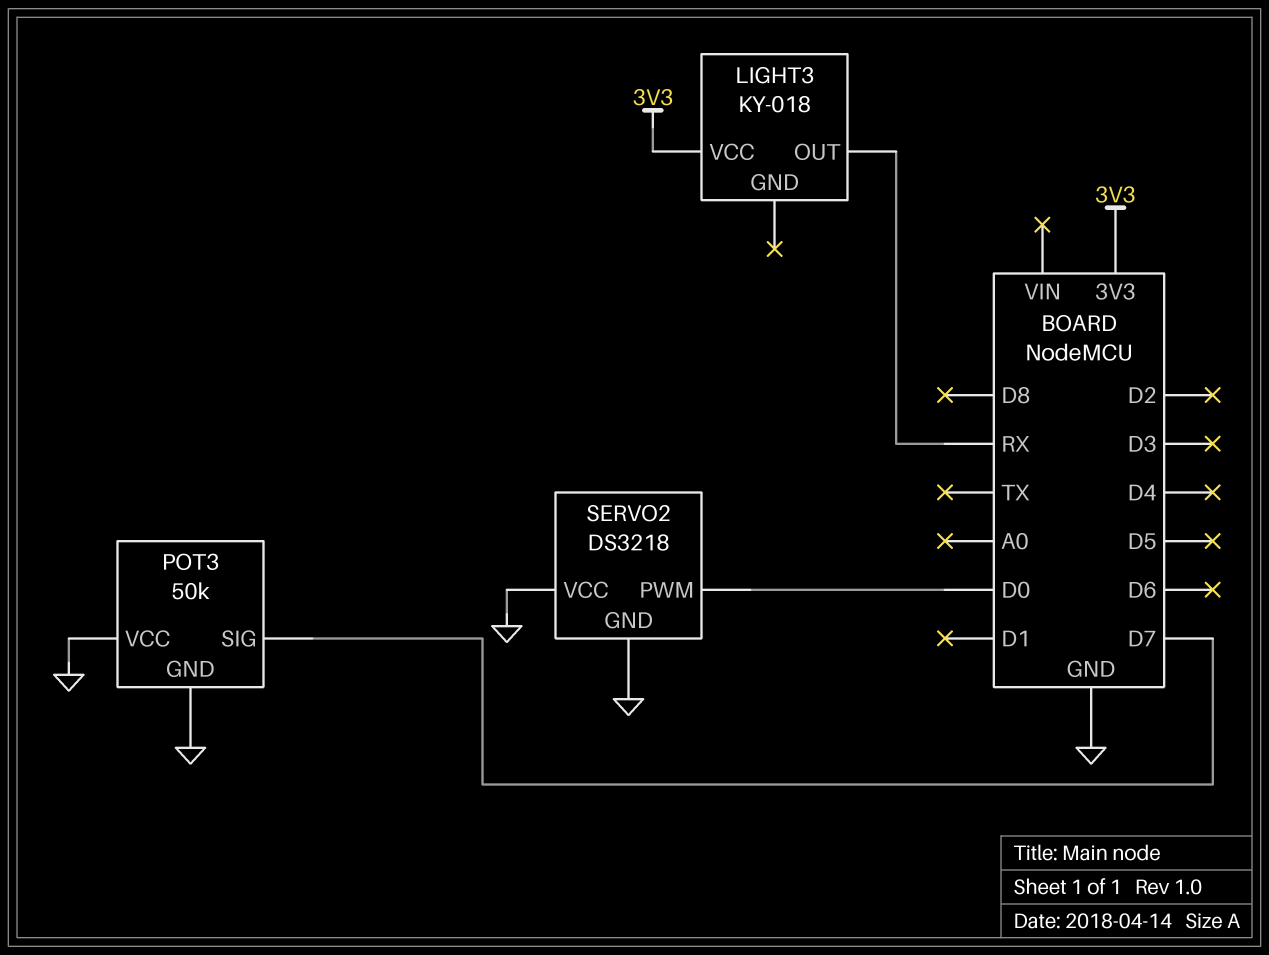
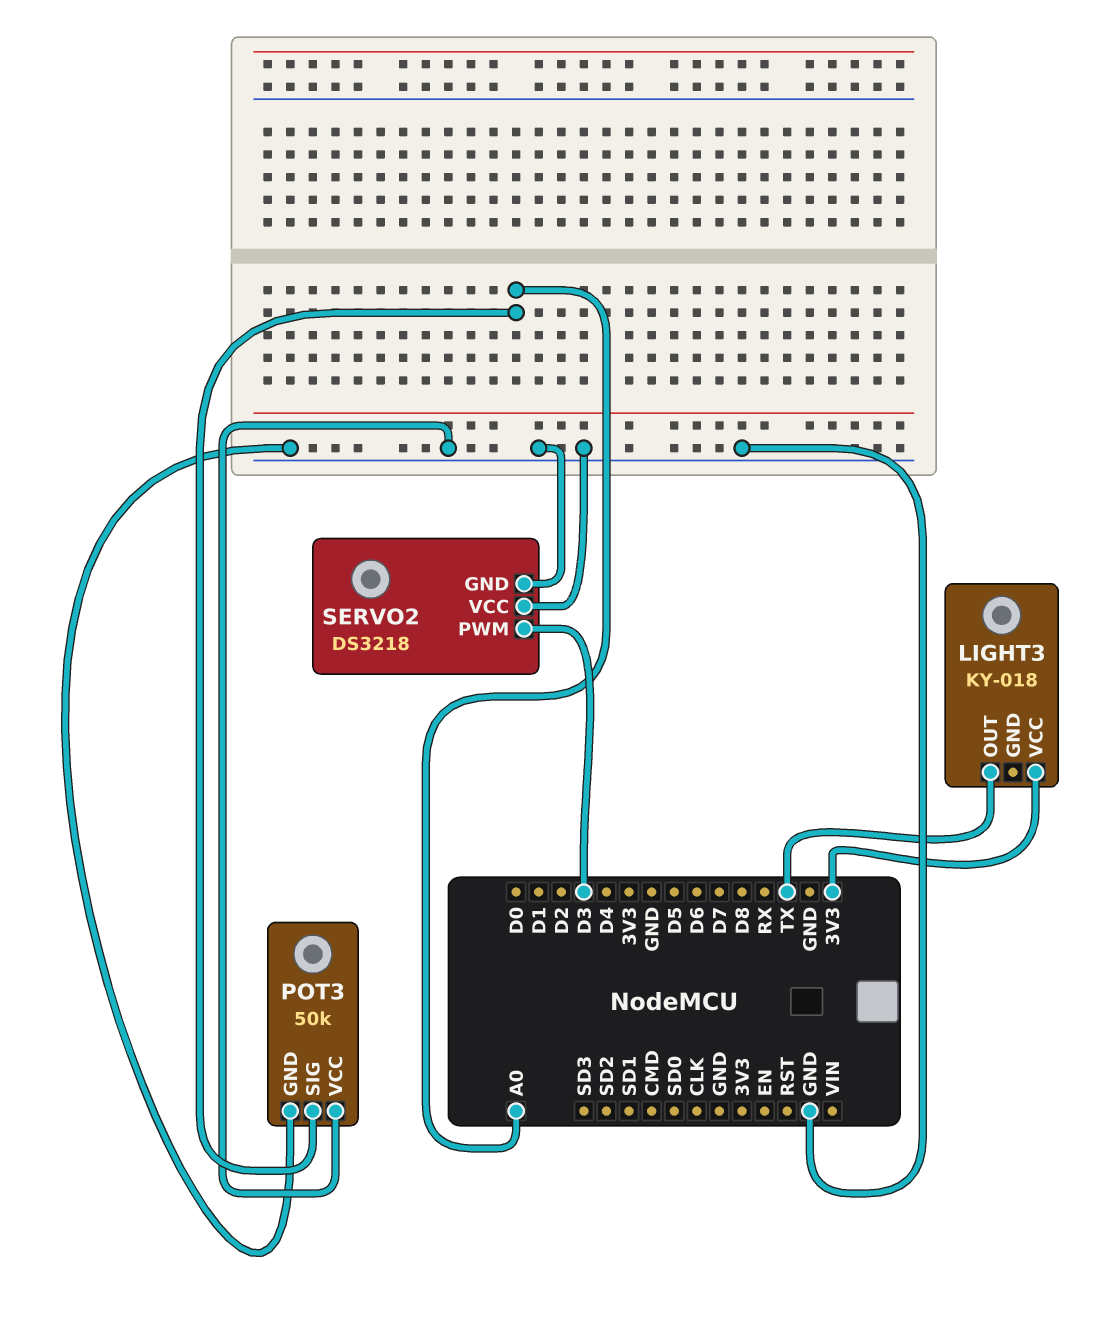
LIGHT3 pin OUT: RX -> TX
POT3 pin SIG: D7 -> A0
SERVO2 pin PWM: D0 -> D3

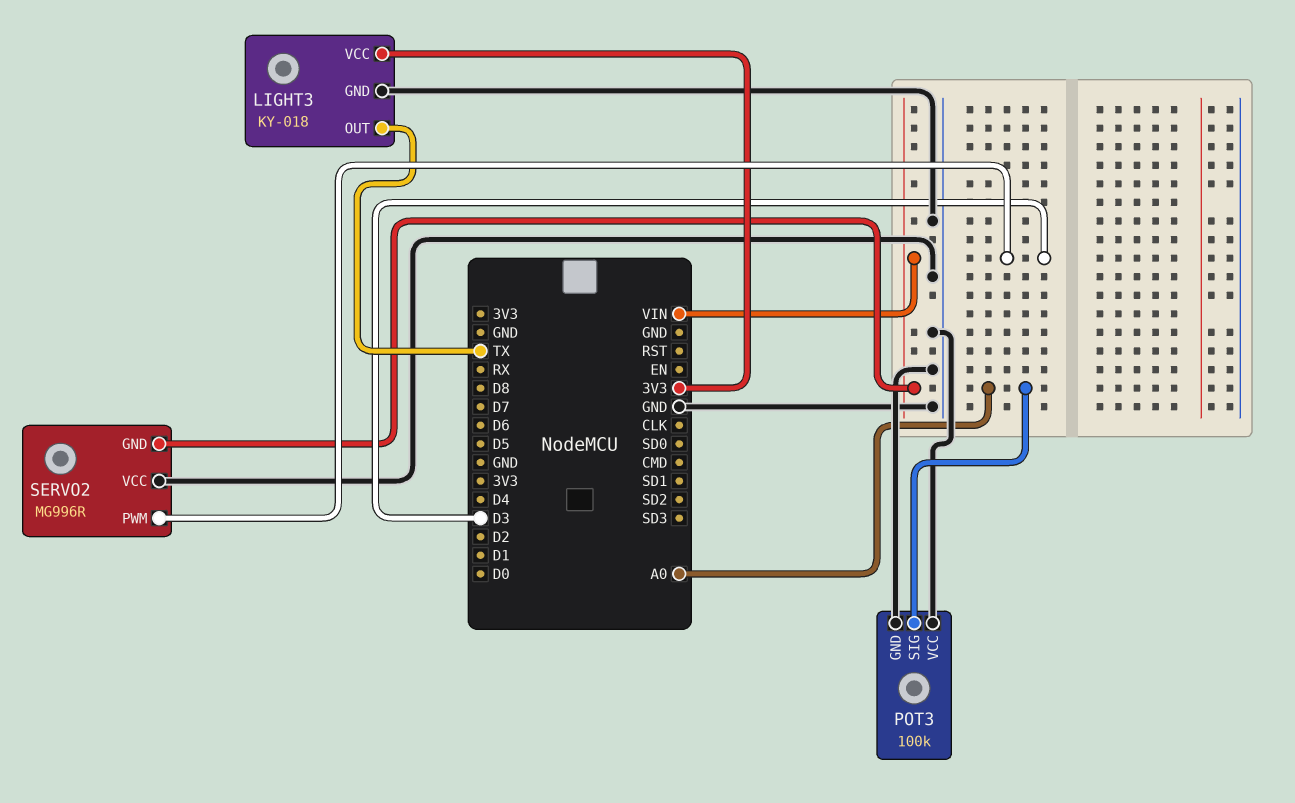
LIGHT3 pin GND: none -> GND
POT3: 50k -> 100k
SERVO2: DS3218 -> MG996R
SERVO2 pin GND: GND -> VIN

